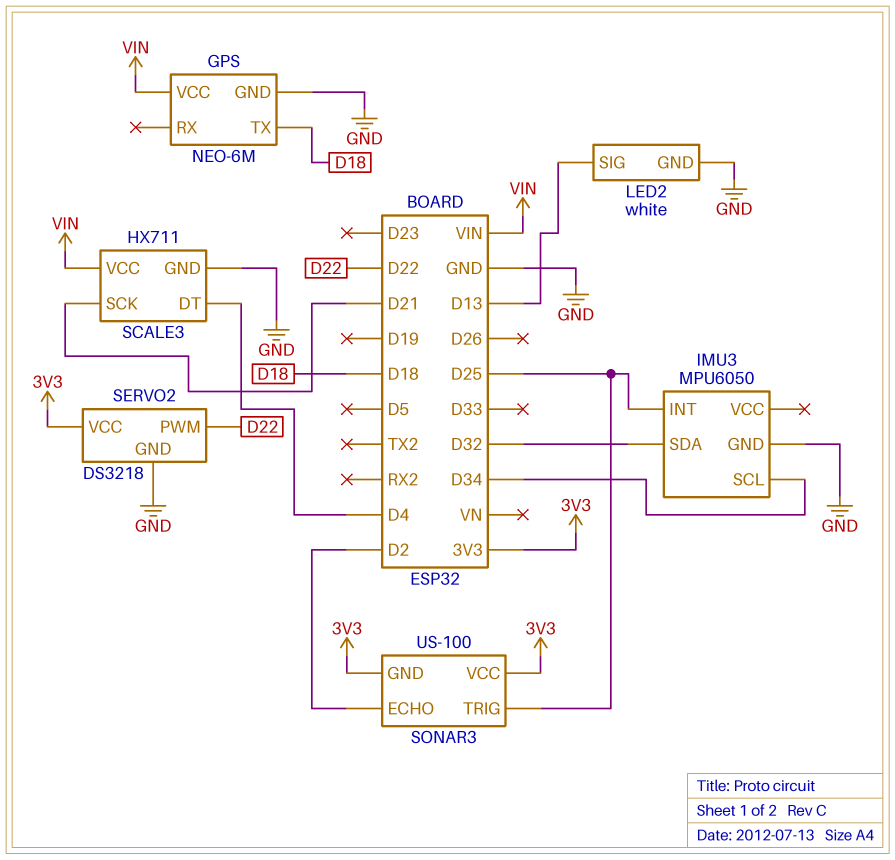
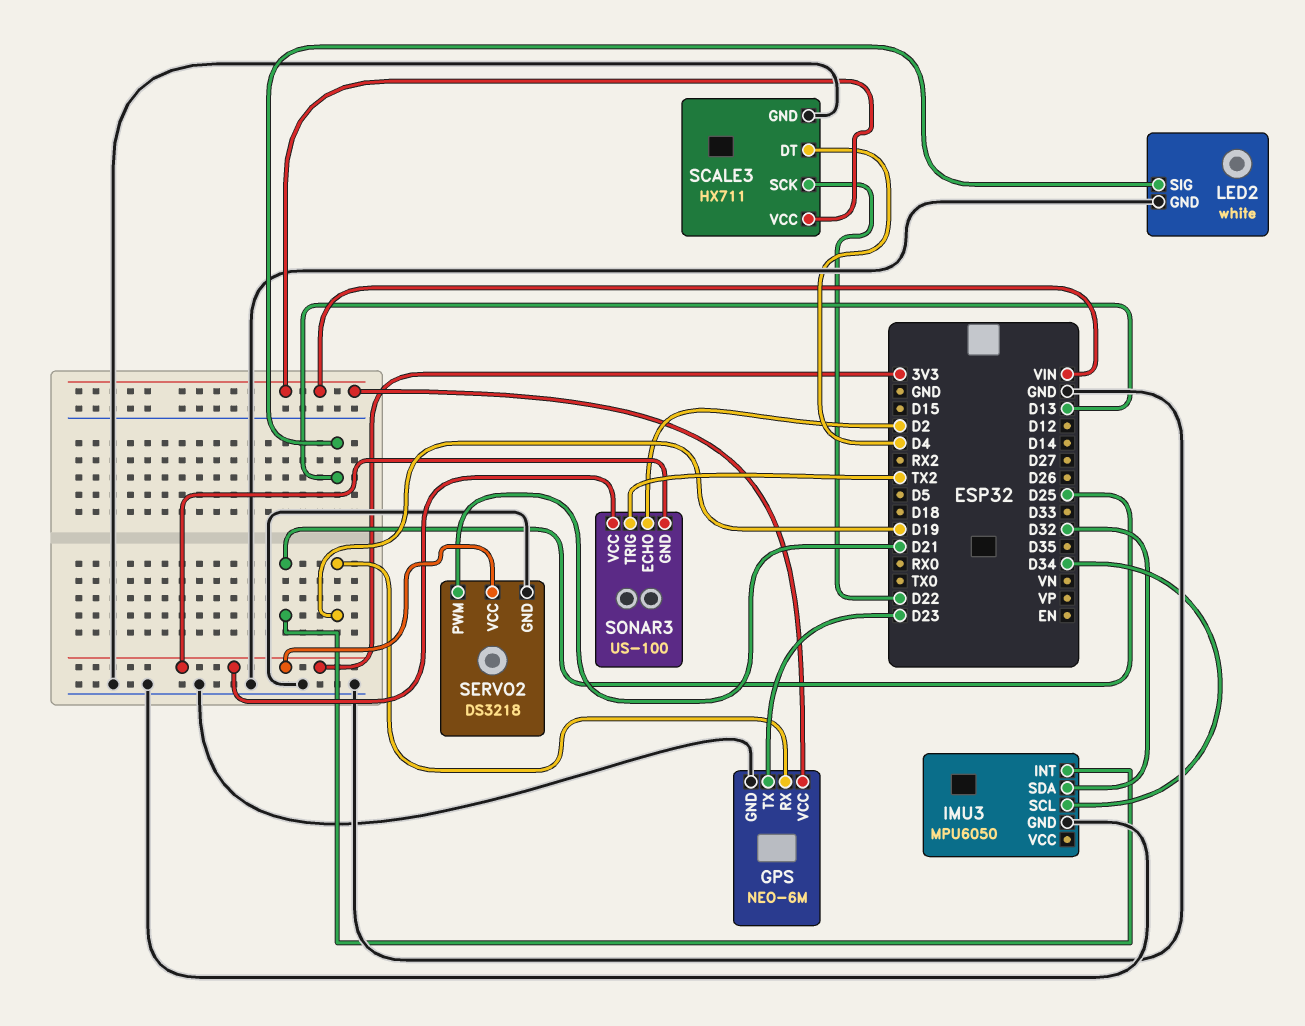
GPS pin RX: none -> D19
GPS pin TX: D18 -> D23
SCALE3 pin SCK: D21 -> D22
SERVO2 pin PWM: D22 -> D21
SONAR3 pin TRIG: D25 -> TX2

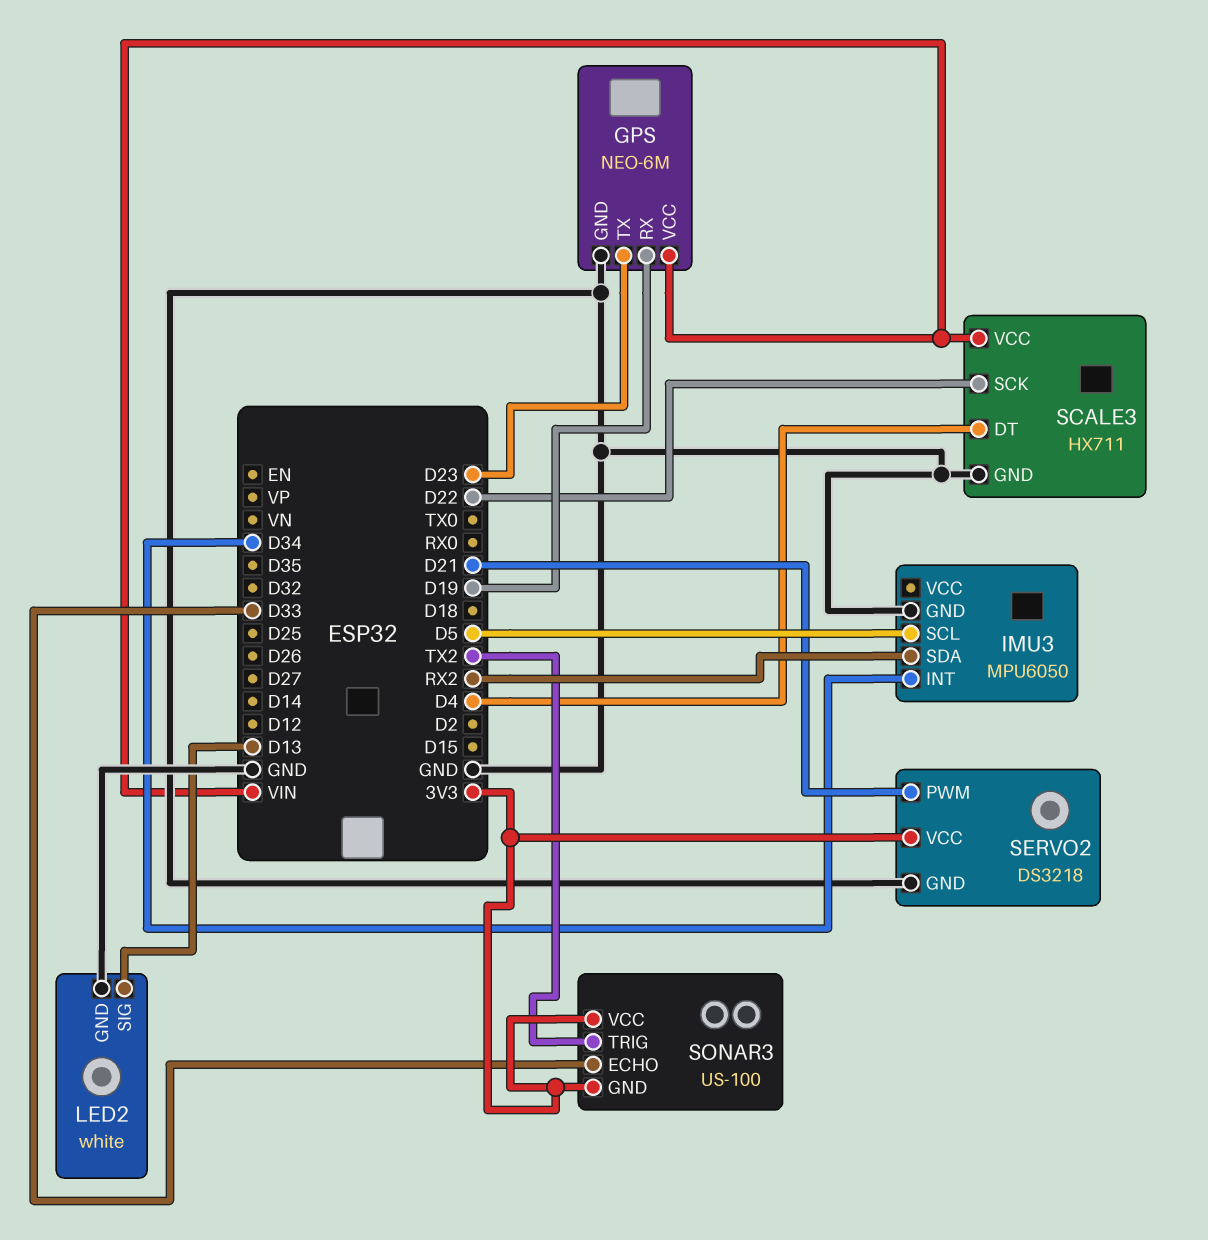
IMU3 pin INT: D25 -> D34
IMU3 pin SCL: D34 -> D5
IMU3 pin SDA: D32 -> RX2
SONAR3 pin ECHO: D2 -> D33

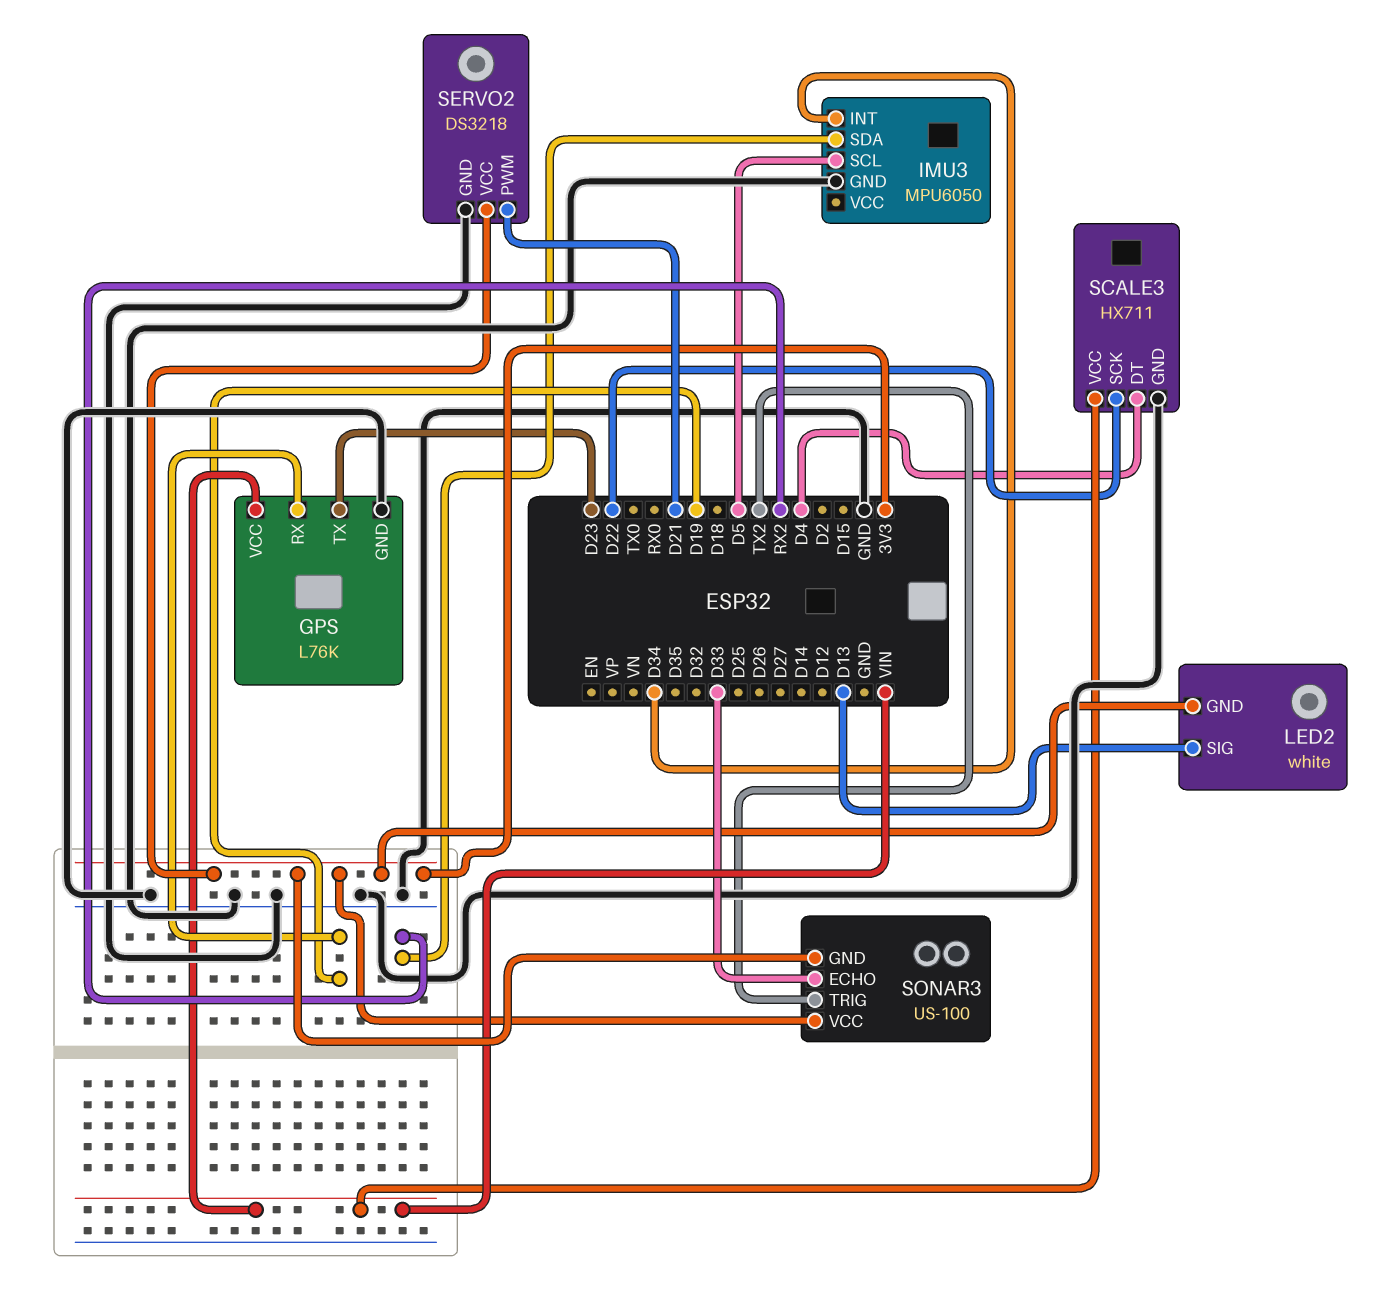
GPS: NEO-6M -> L76K
LED2 pin GND: GND -> 3V3

